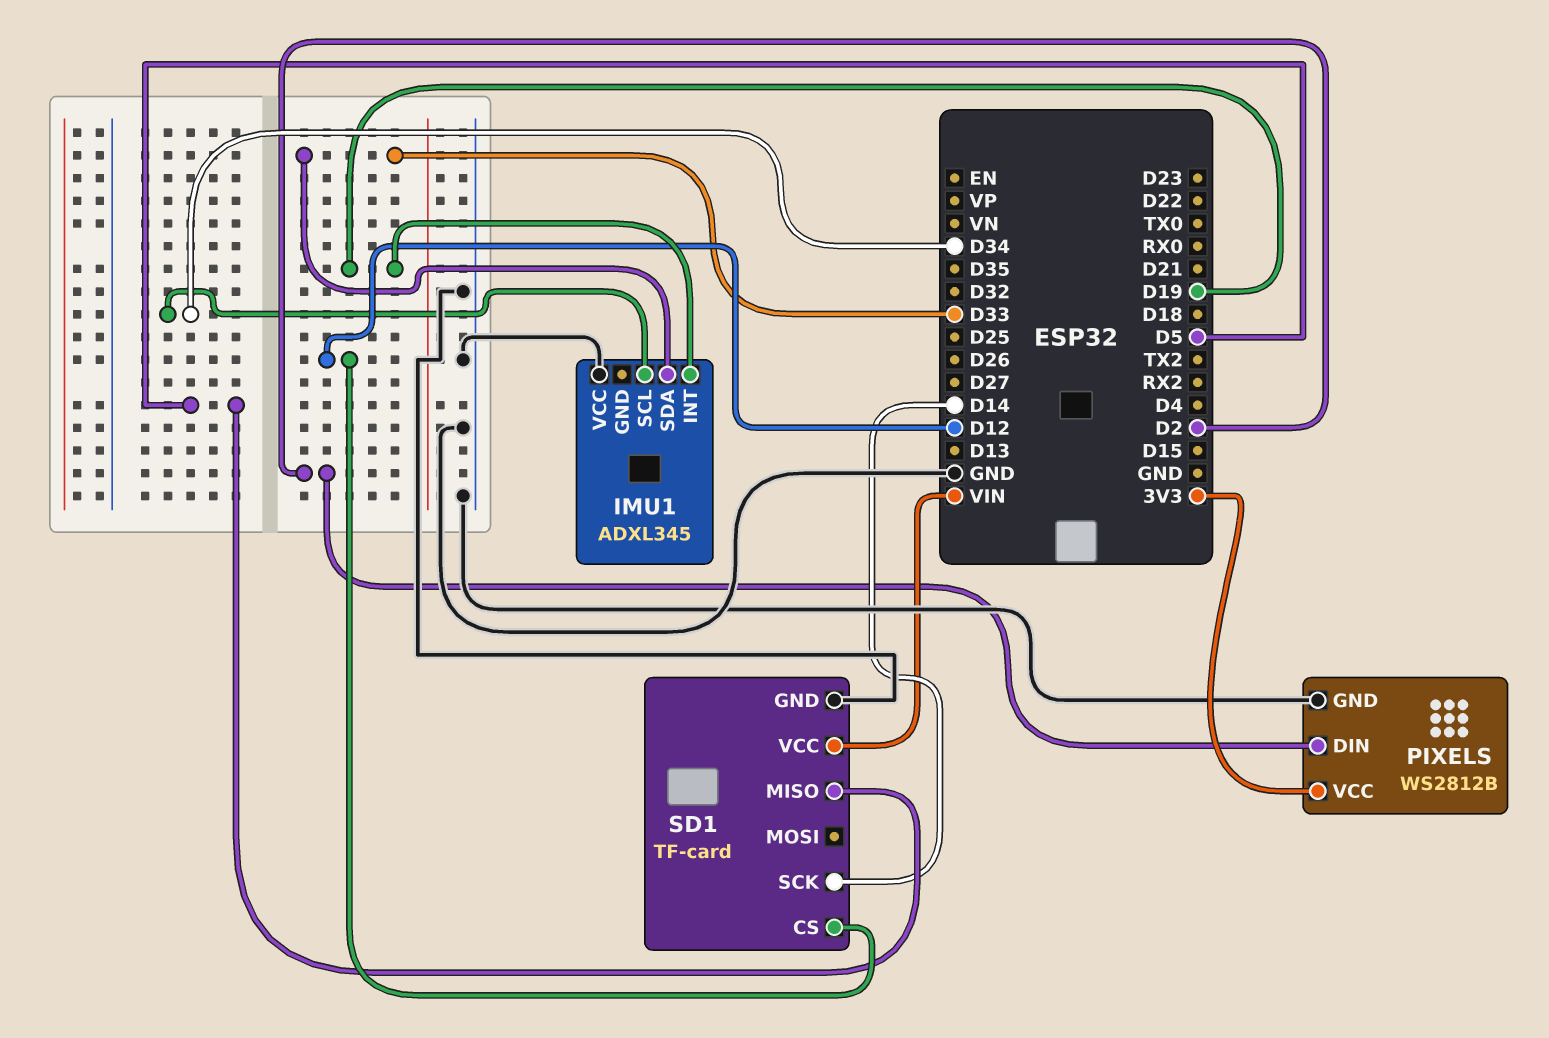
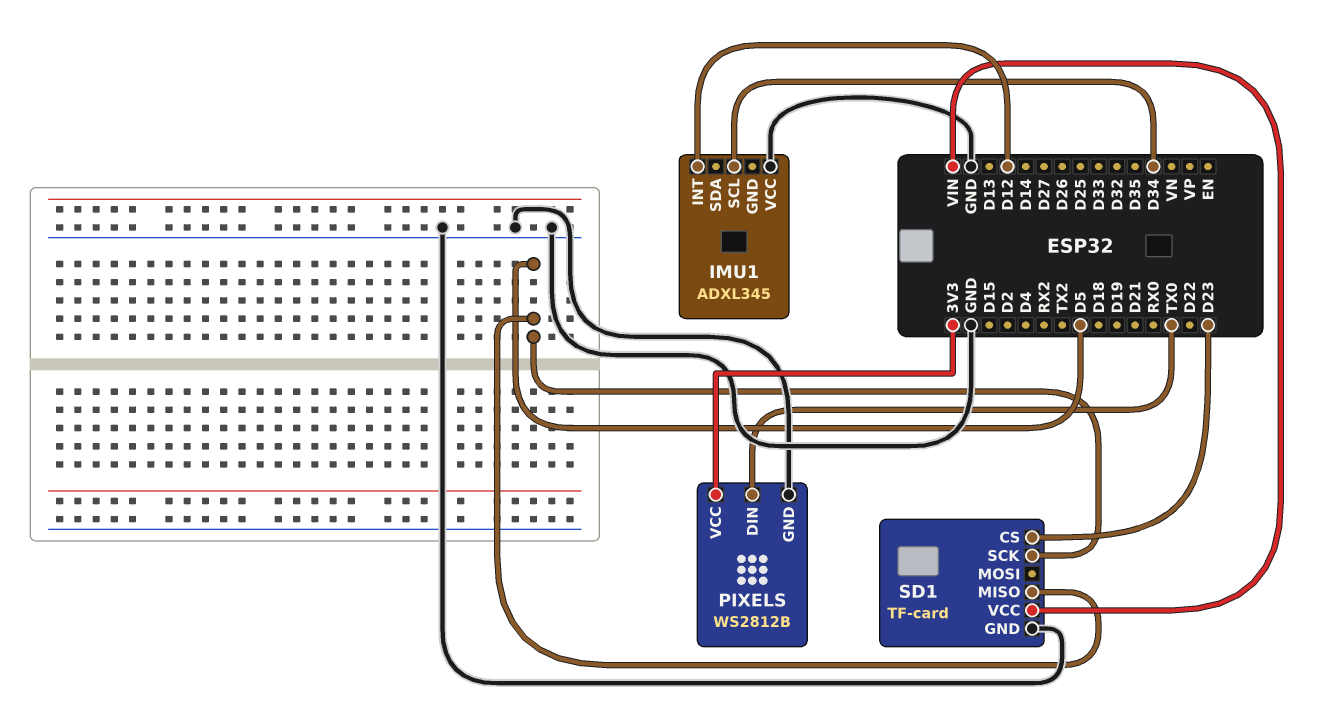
IMU1 pin INT: D19 -> D12
IMU1 pin SDA: D33 -> none
PIXELS pin DIN: D2 -> TX0
SD1 pin CS: D12 -> D23
SD1 pin SCK: D14 -> D5

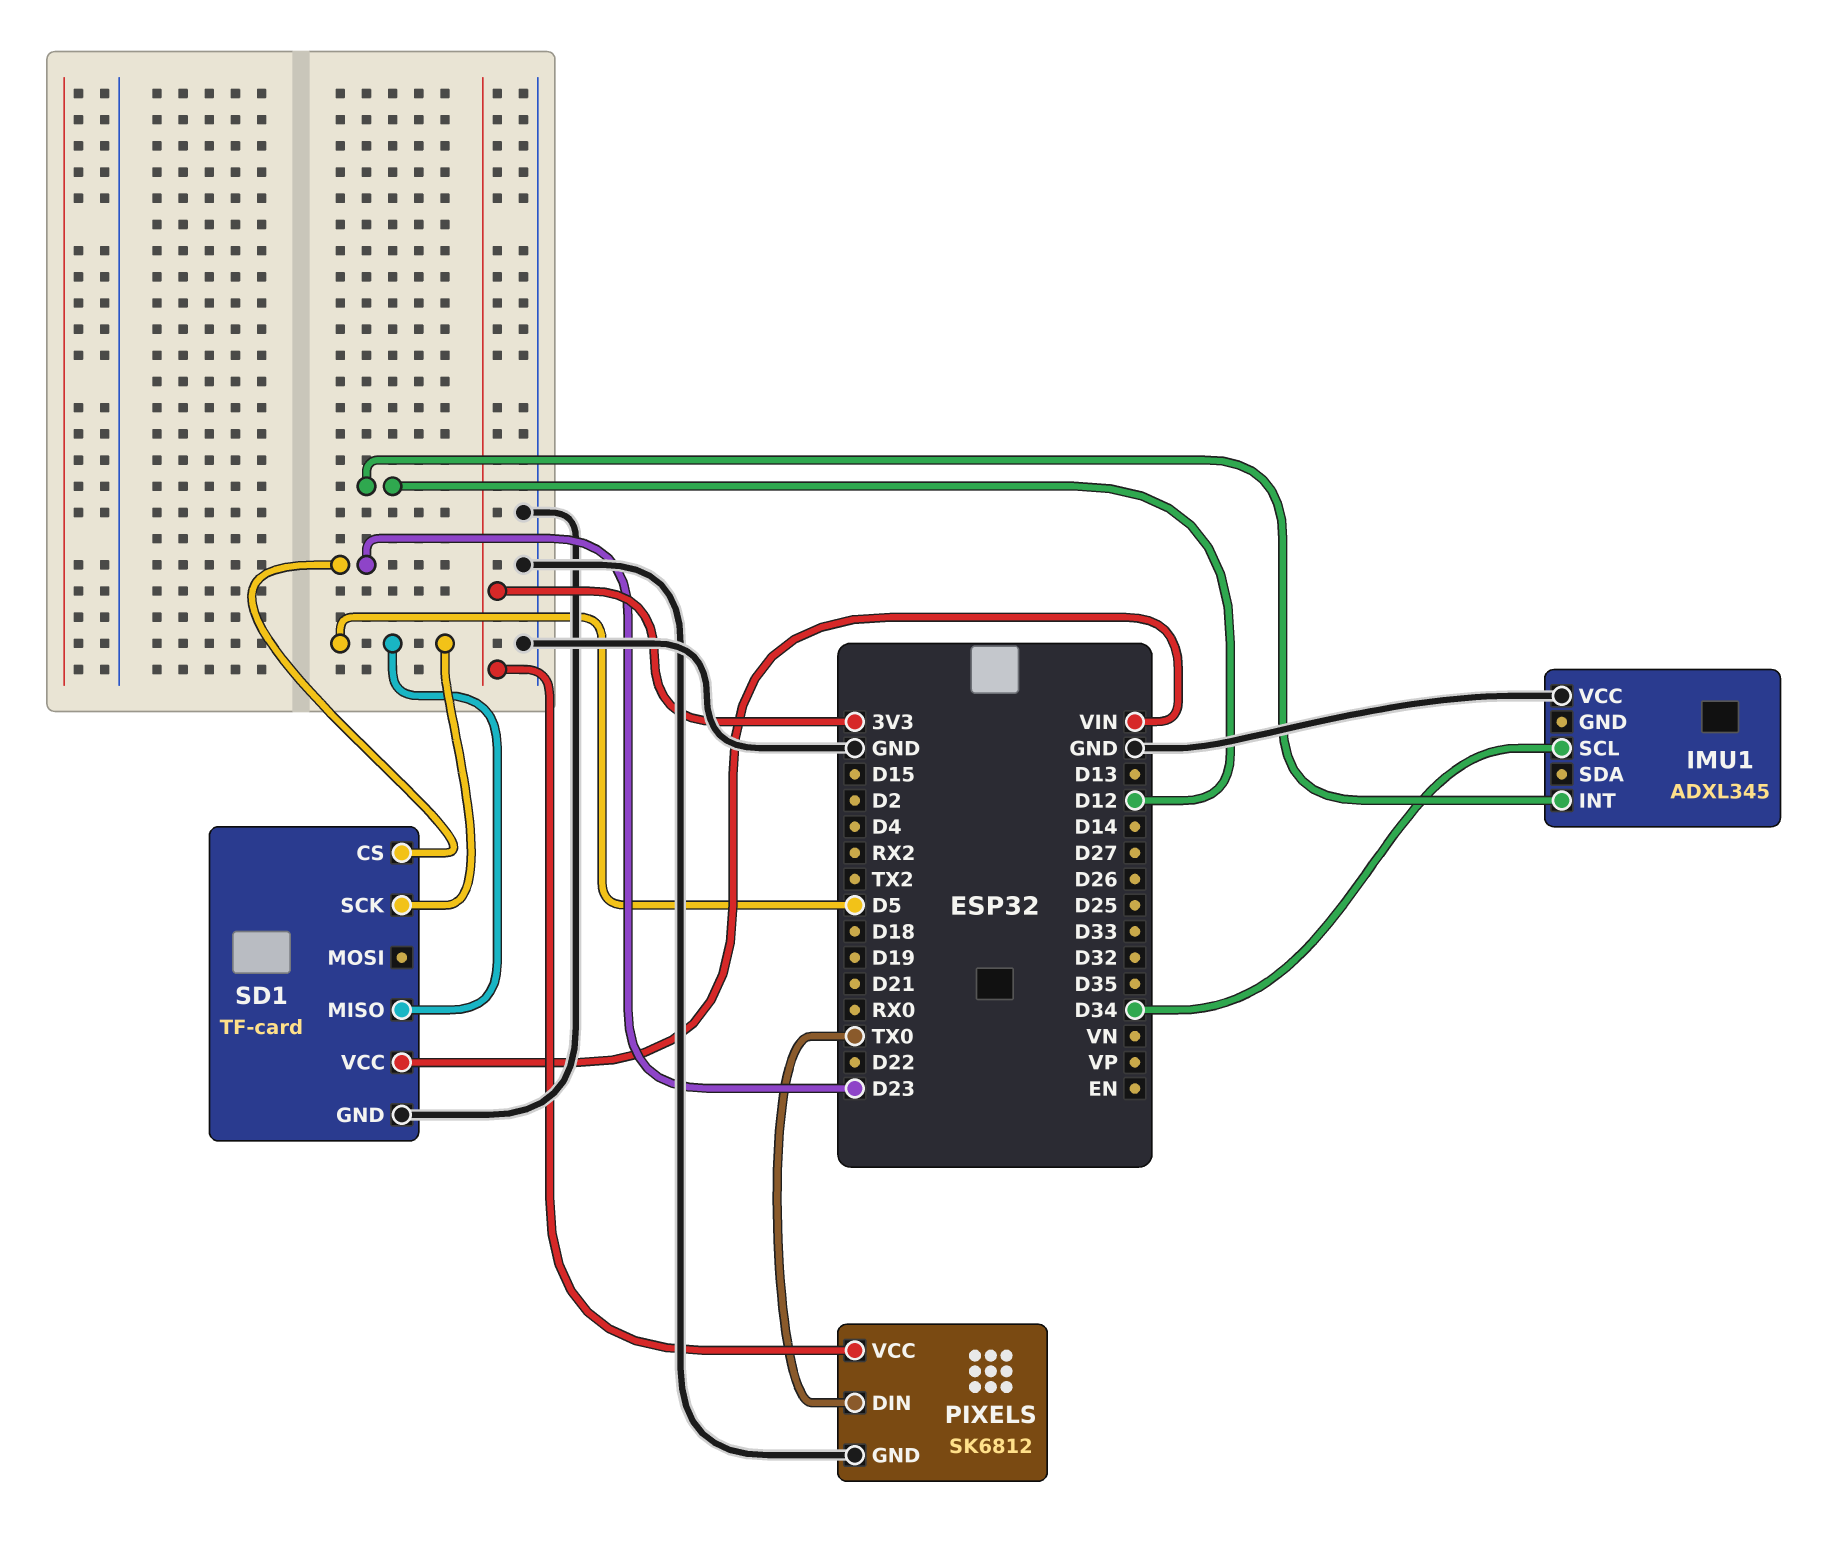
PIXELS: WS2812B -> SK6812

